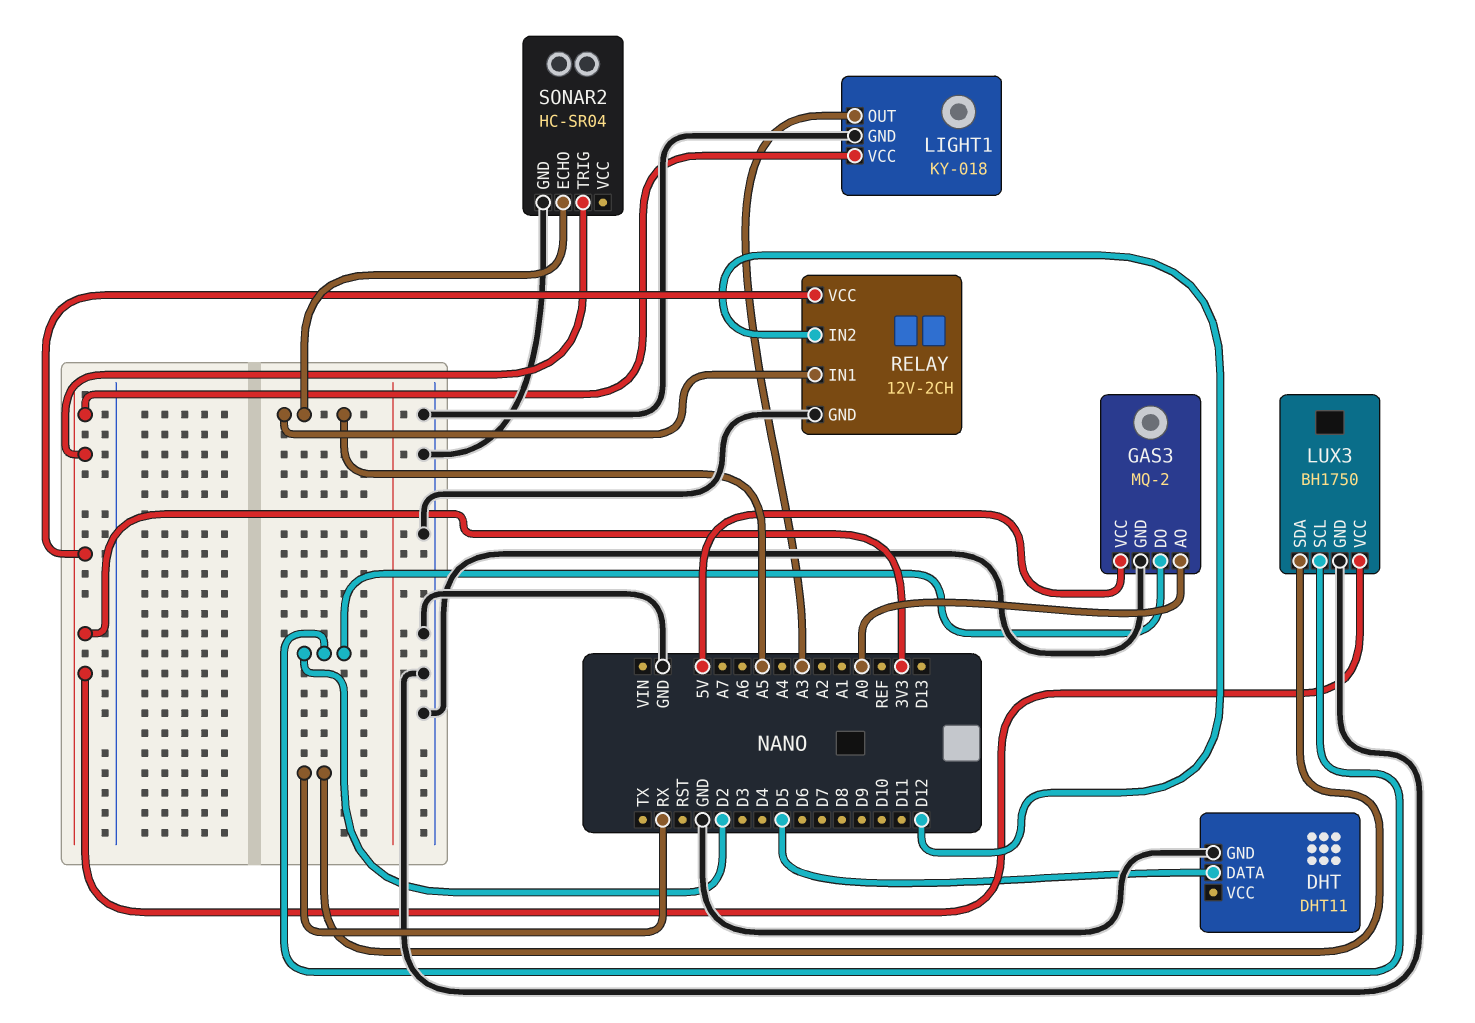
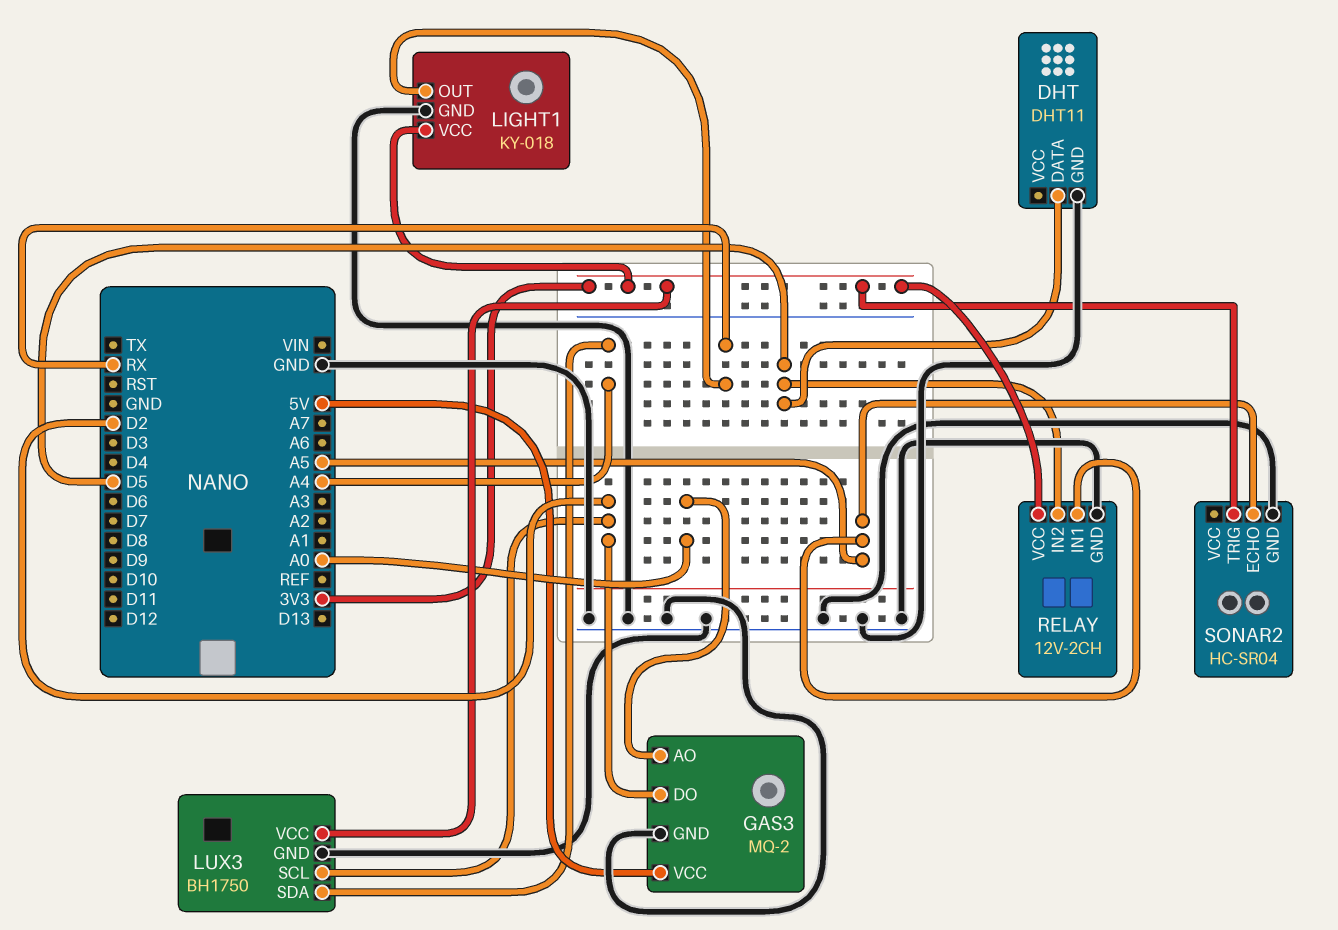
LIGHT1 pin OUT: A3 -> RX
LUX3 pin SDA: RX -> A4
RELAY pin IN2: D12 -> D5

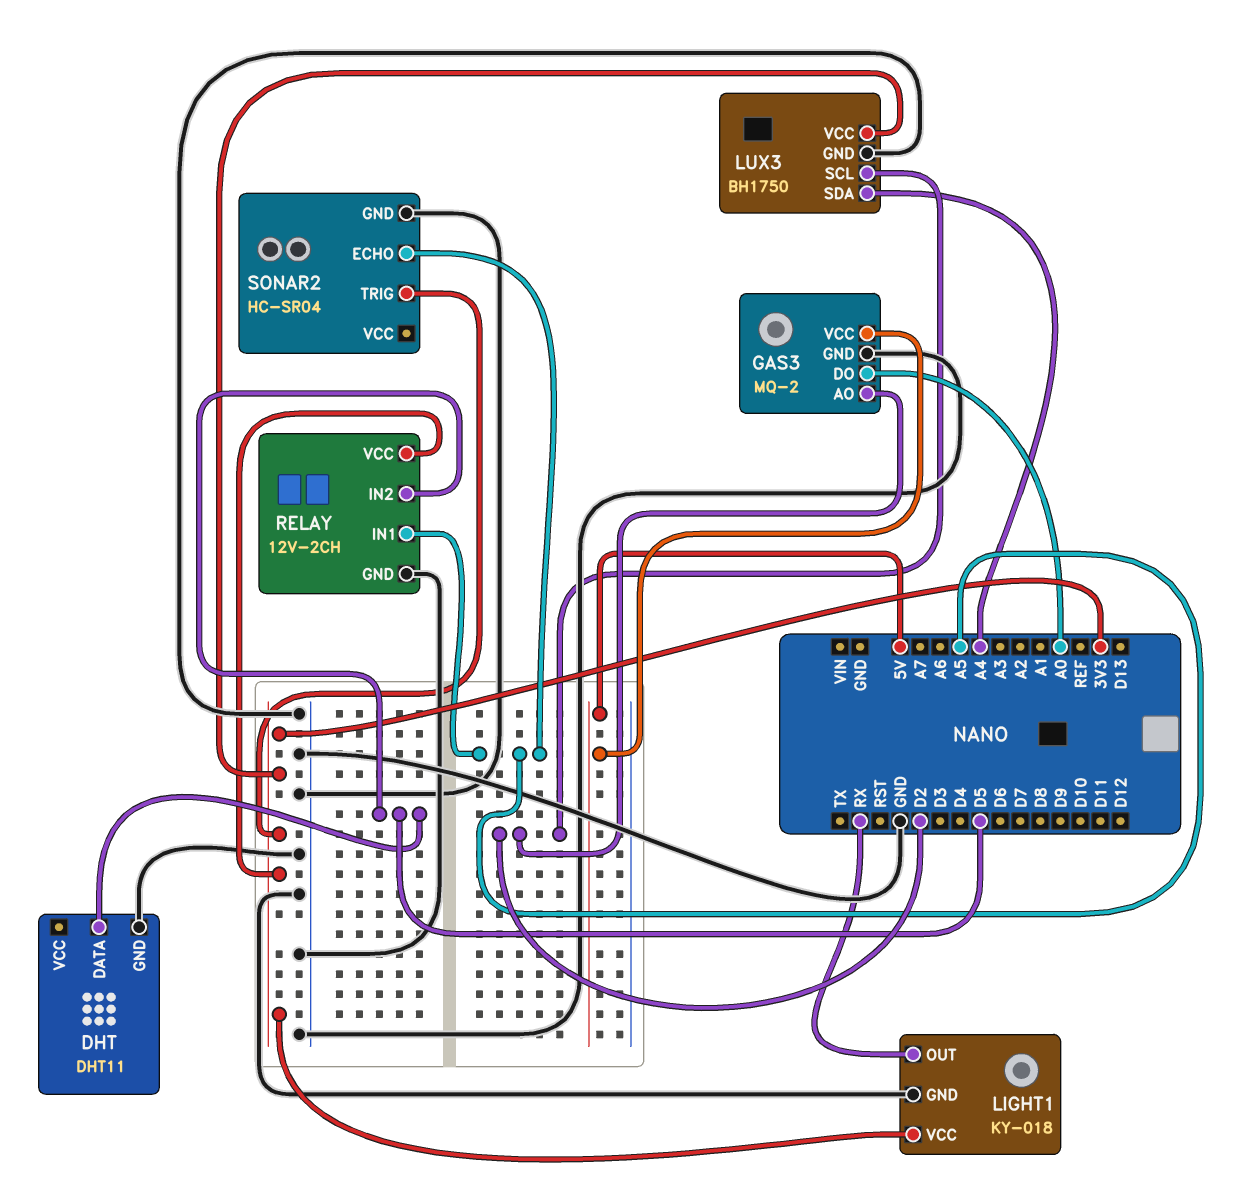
GAS3 pin AO: A0 -> D2
GAS3 pin DO: D2 -> A0

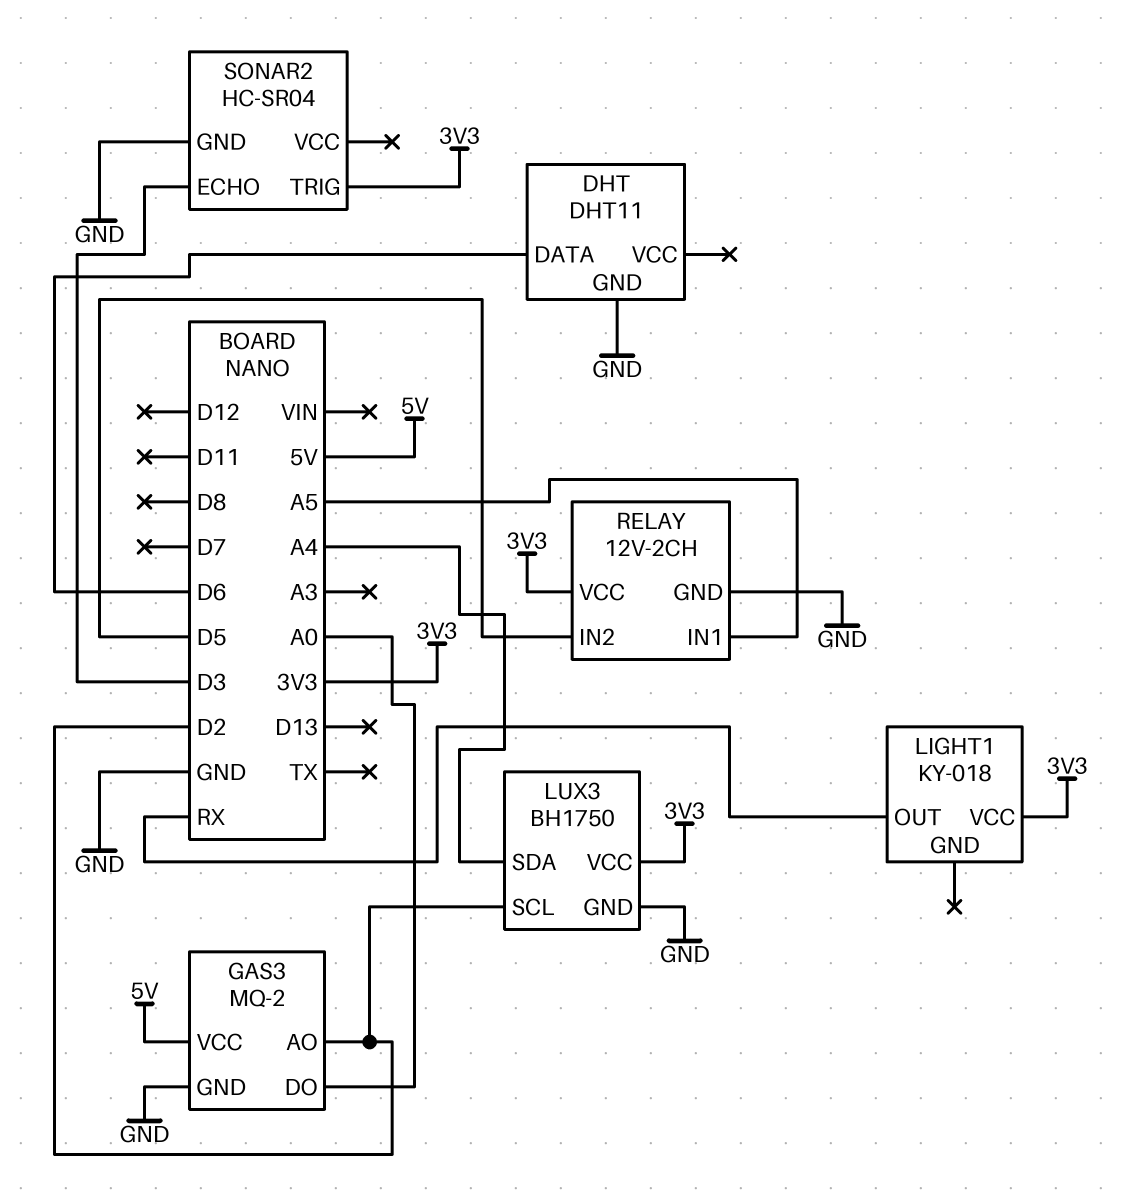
DHT pin DATA: D5 -> D6
LIGHT1 pin GND: GND -> none
SONAR2 pin ECHO: A5 -> D3

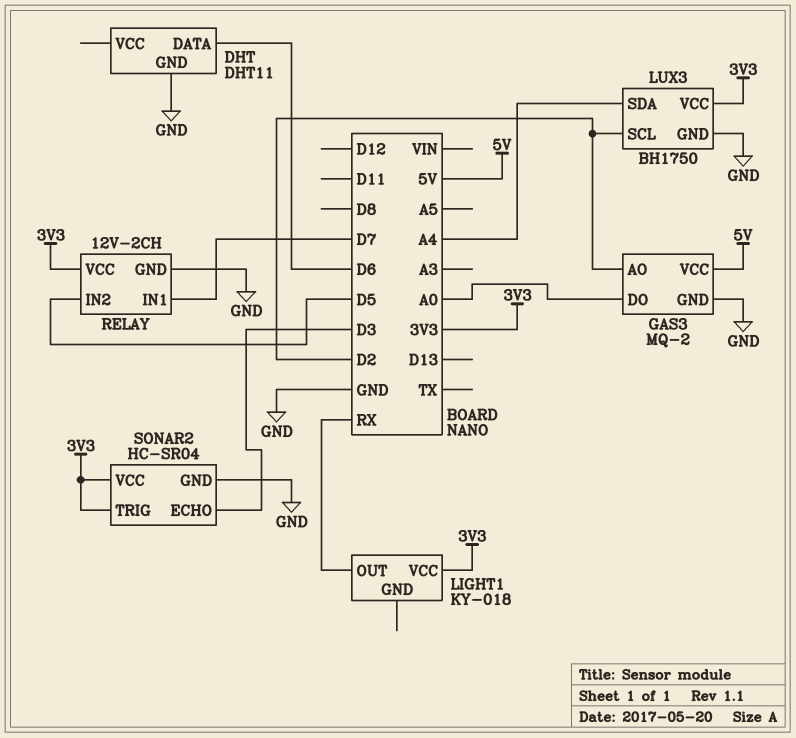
RELAY pin IN1: A5 -> D7
SONAR2 pin VCC: none -> 3V3

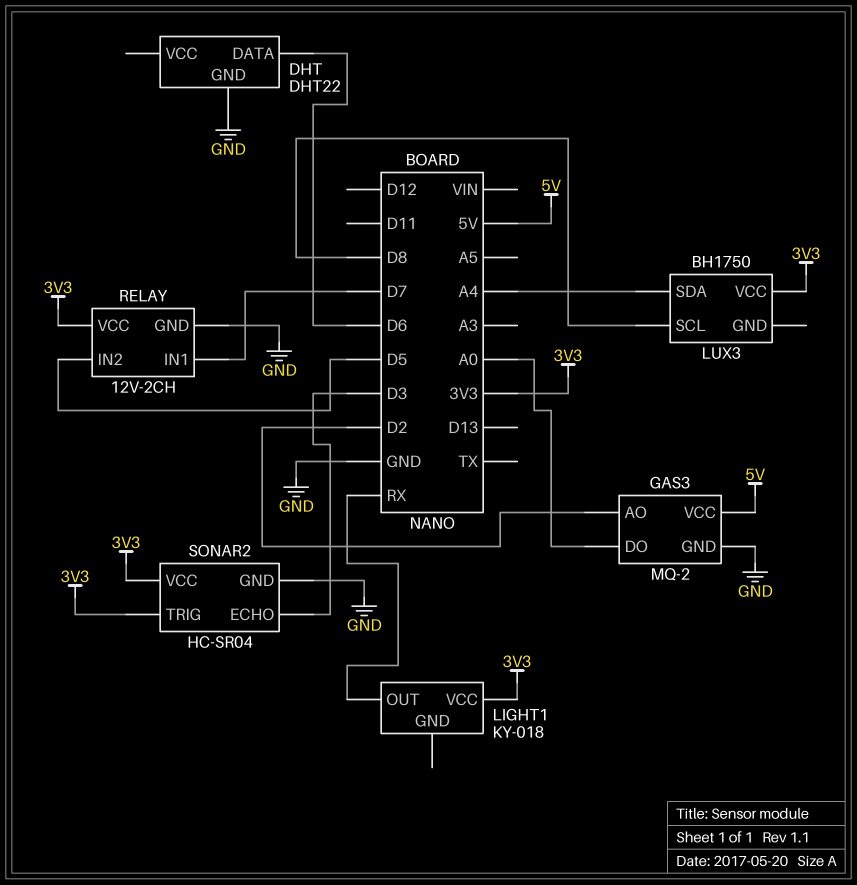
DHT: DHT11 -> DHT22
LUX3 pin GND: GND -> none
LUX3 pin SCL: D2 -> D8

